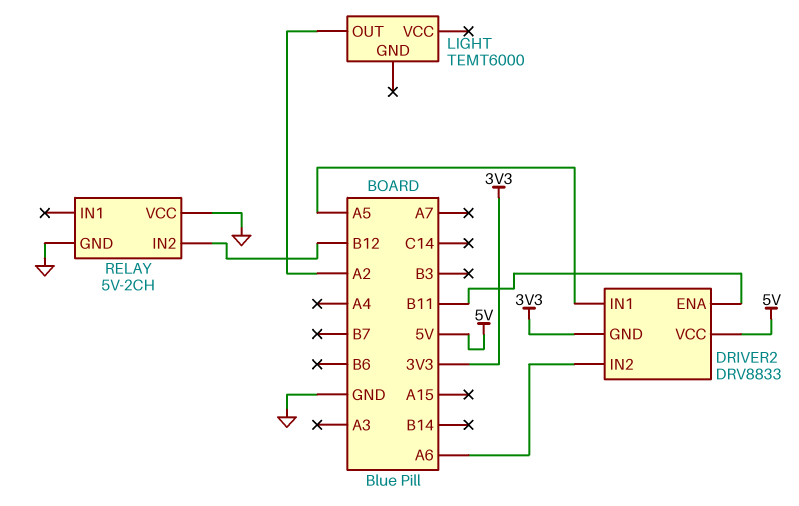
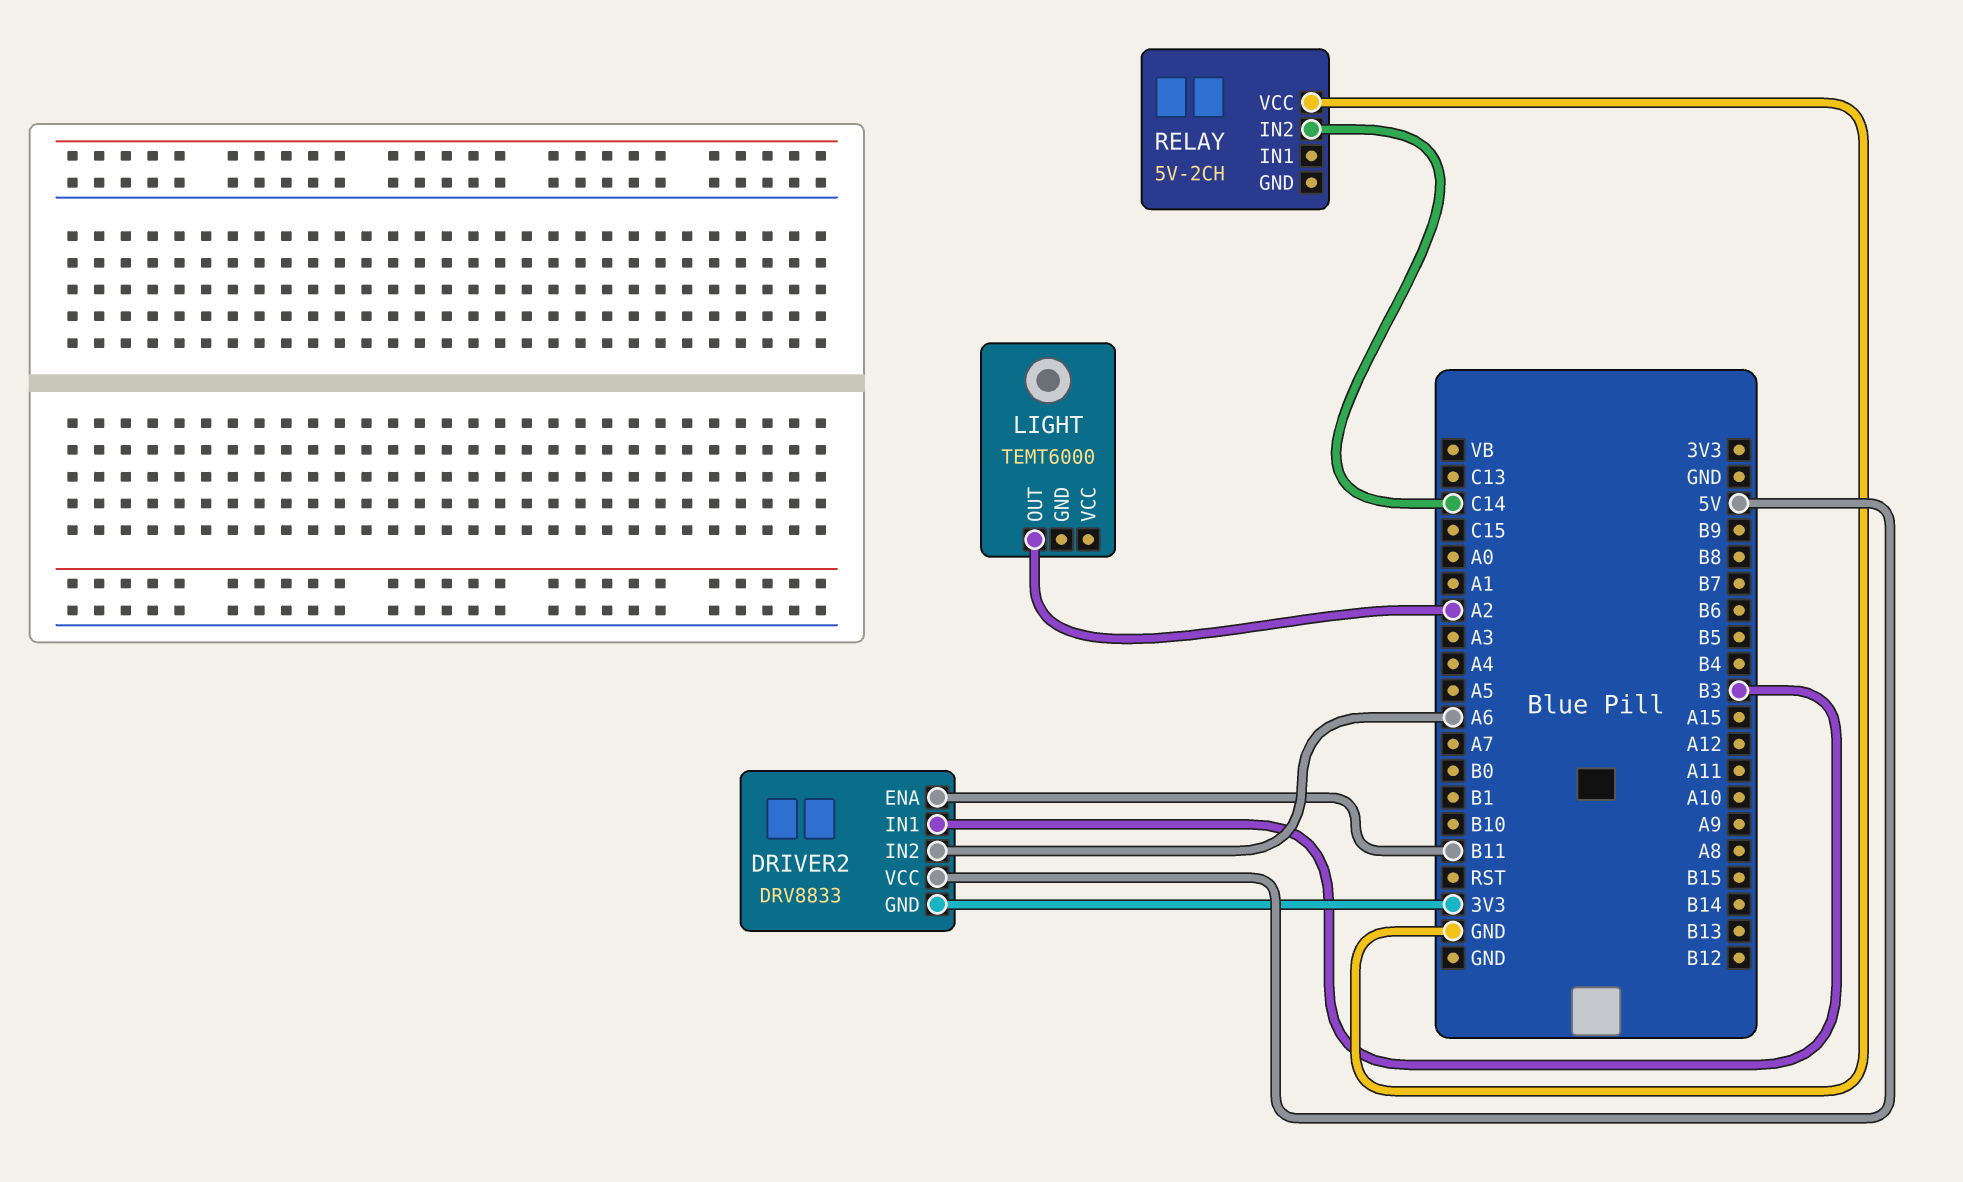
DRIVER2 pin IN1: A5 -> B3
RELAY pin GND: GND -> none
RELAY pin IN2: B12 -> C14

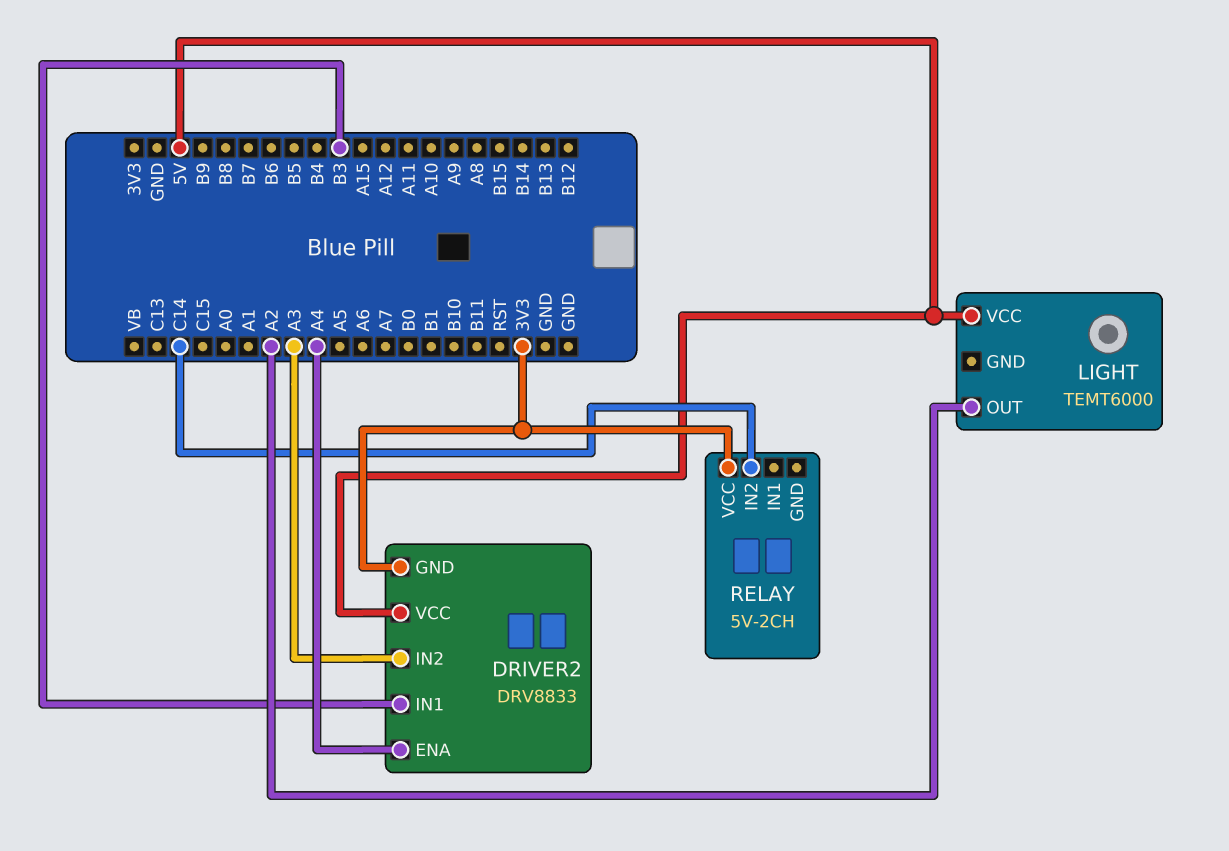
DRIVER2 pin ENA: B11 -> A4
DRIVER2 pin IN2: A6 -> A3
LIGHT pin VCC: none -> 5V
RELAY pin VCC: GND -> 3V3

